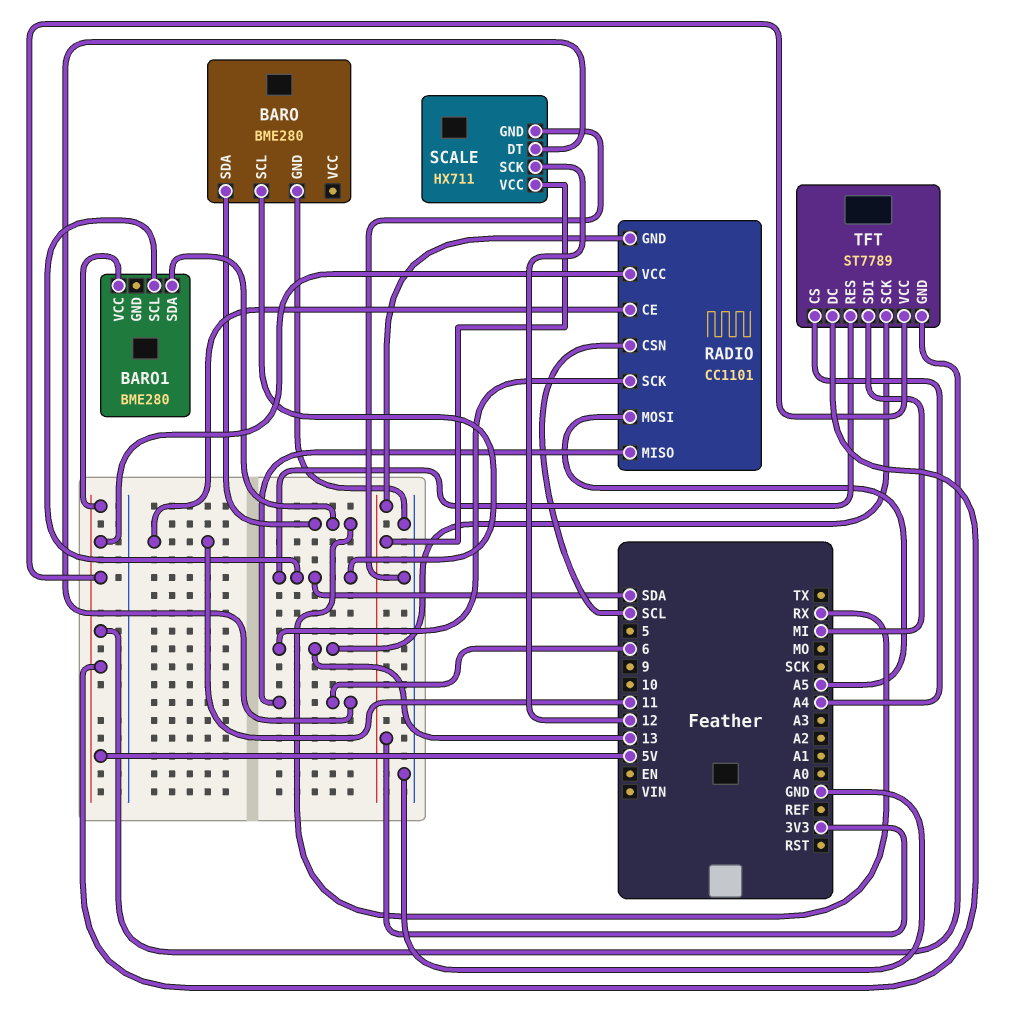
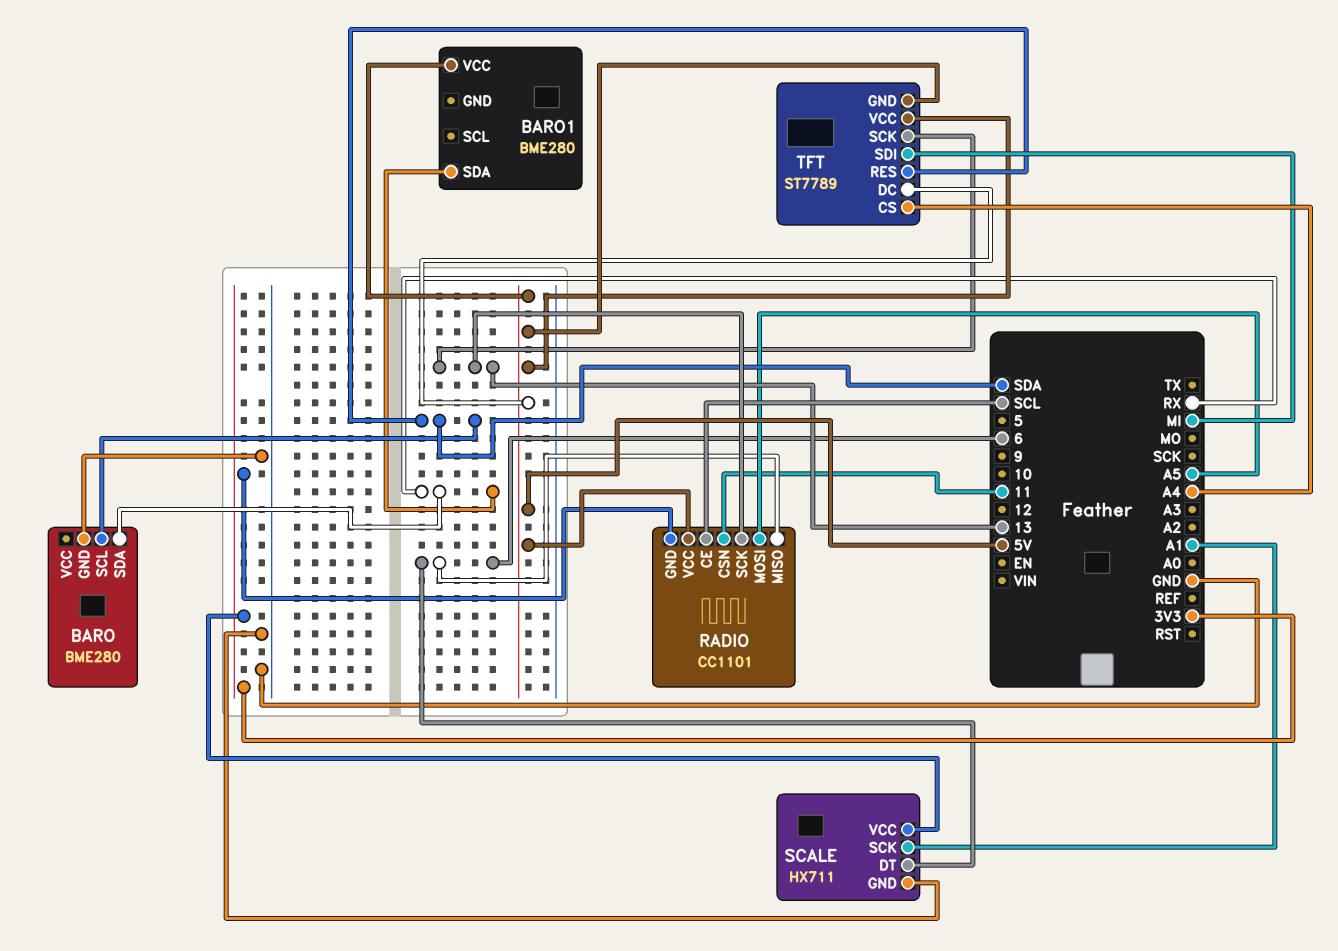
BARO1 pin SCL: SDA -> none
RADIO pin CE: 11 -> SCL
RADIO pin CSN: SCL -> 11
SCALE pin SCK: 12 -> A1

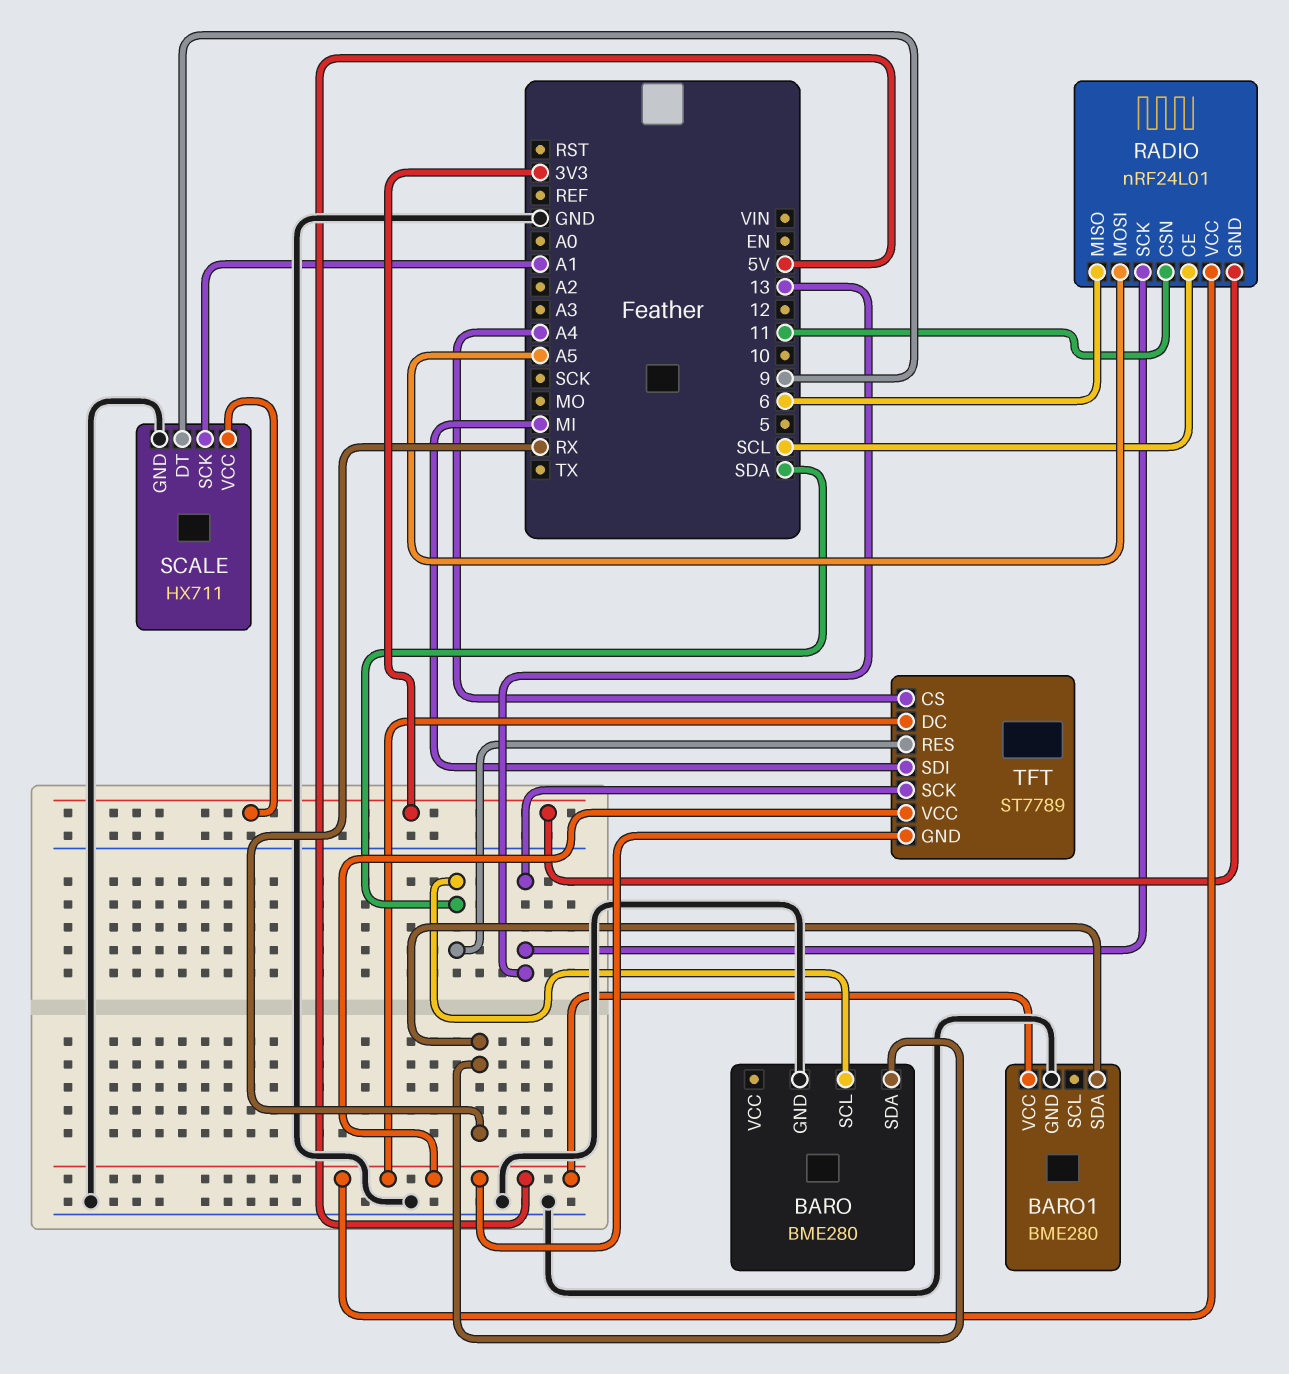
BARO1 pin GND: none -> GND
RADIO: CC1101 -> nRF24L01
SCALE pin DT: 6 -> 9

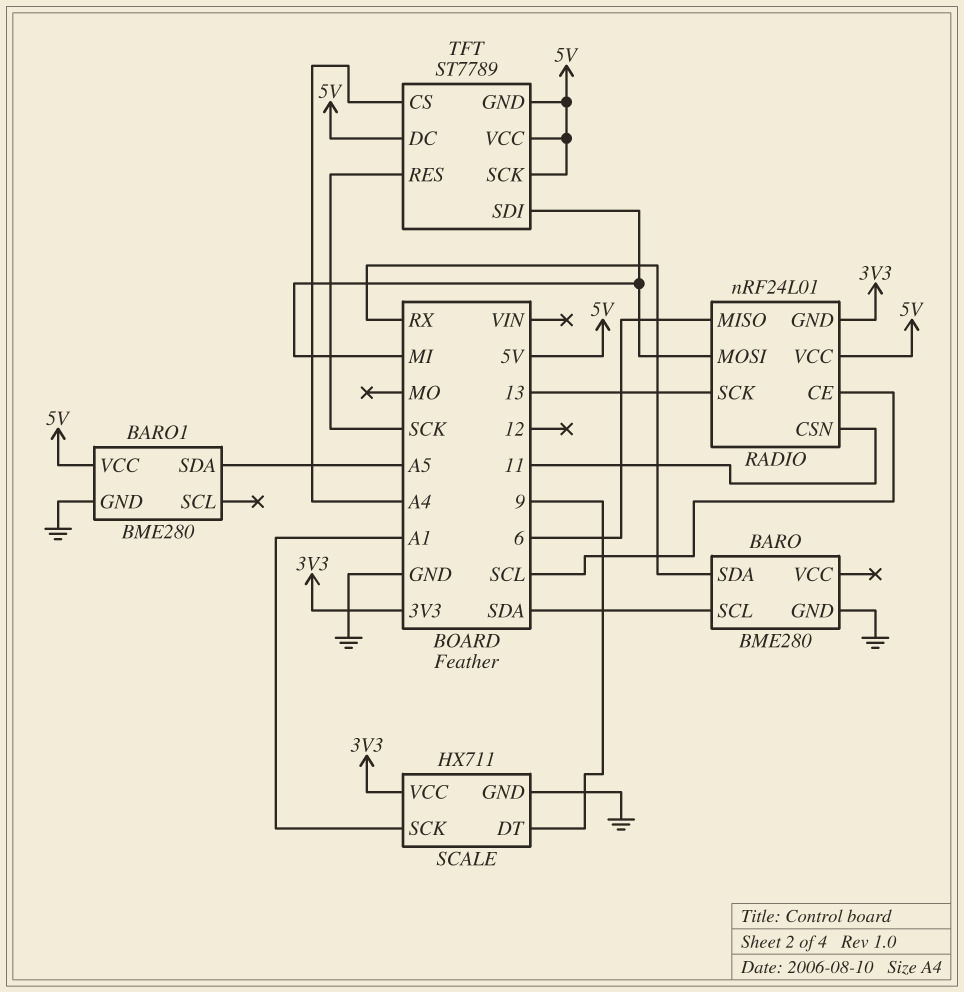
BARO1 pin SDA: RX -> A5
RADIO pin MOSI: A5 -> MI
TFT pin RES: SDA -> SCK
TFT pin SCK: 13 -> 5V

